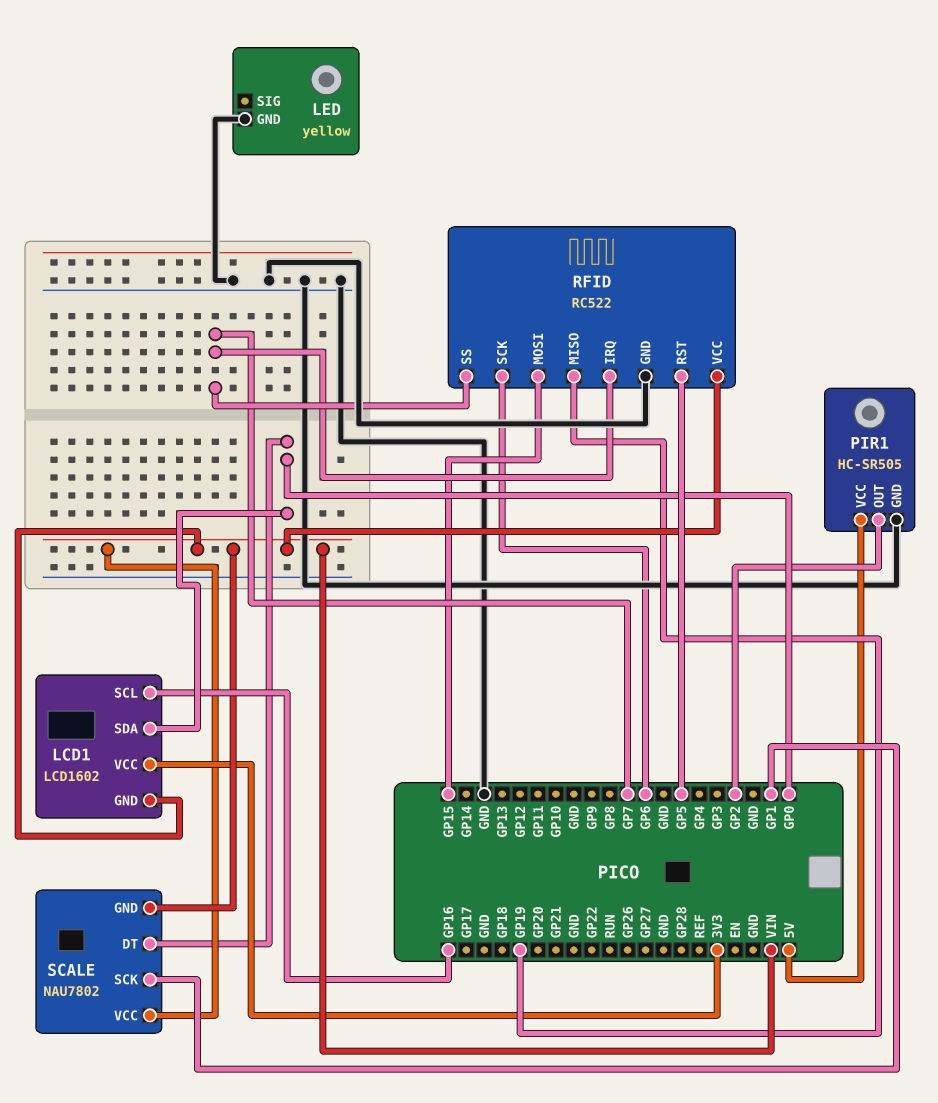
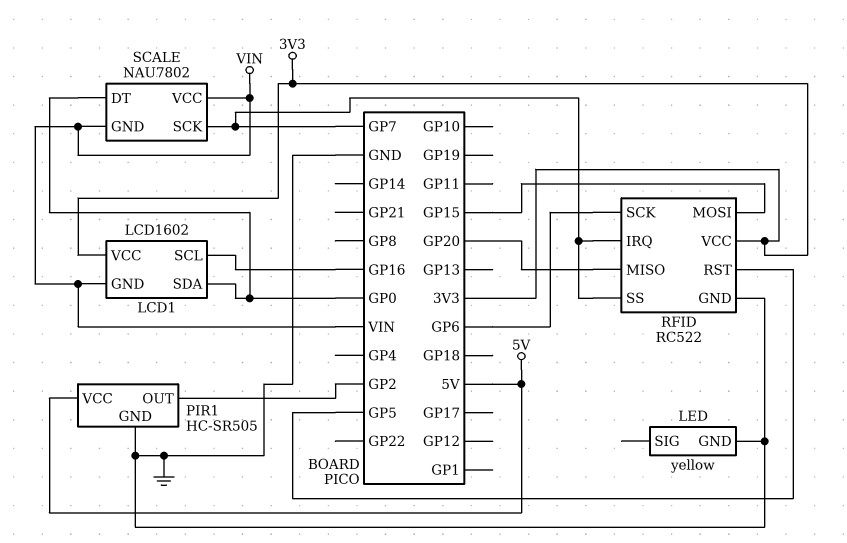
RFID pin MISO: GP19 -> GP20
RFID pin VCC: VIN -> 3V3
SCALE pin SCK: GP1 -> GP7

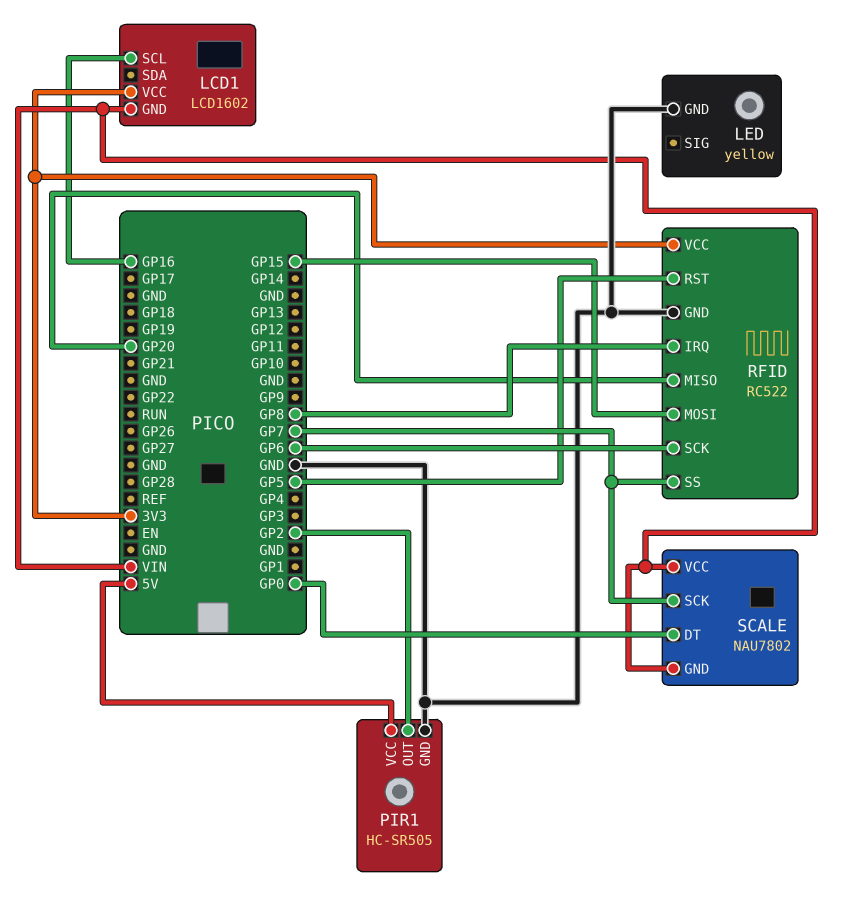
LCD1 pin SDA: GP0 -> none
RFID pin IRQ: GP7 -> GP8

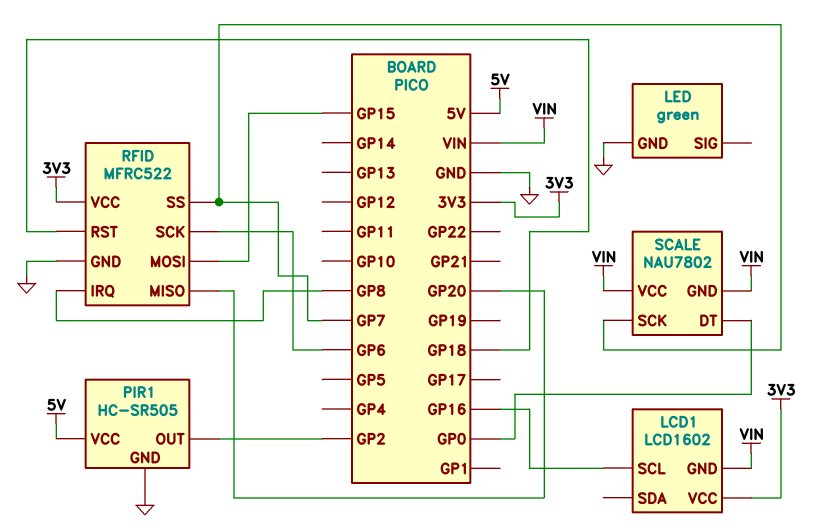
LED: yellow -> green
RFID: RC522 -> MFRC522
RFID pin RST: GP5 -> GP18

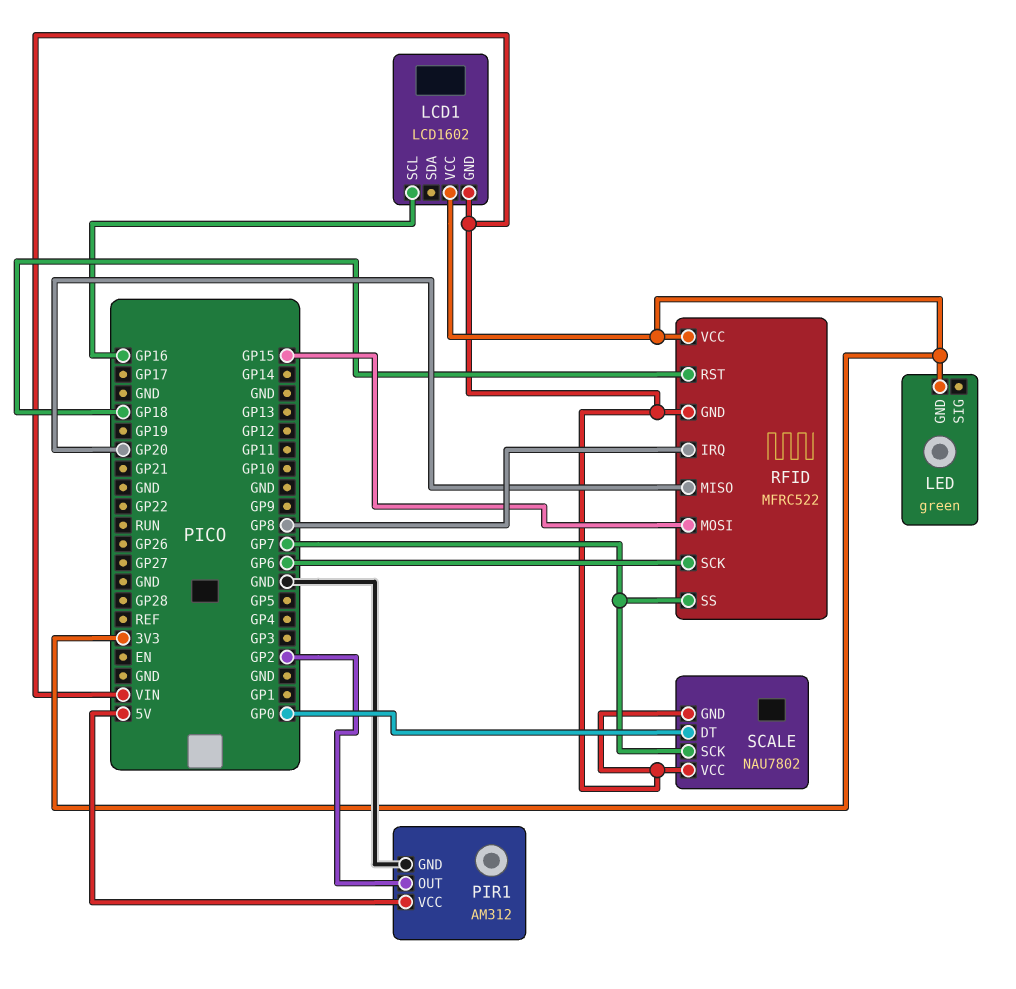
LED pin GND: GND -> 3V3
PIR1: HC-SR505 -> AM312
RFID pin GND: GND -> VIN

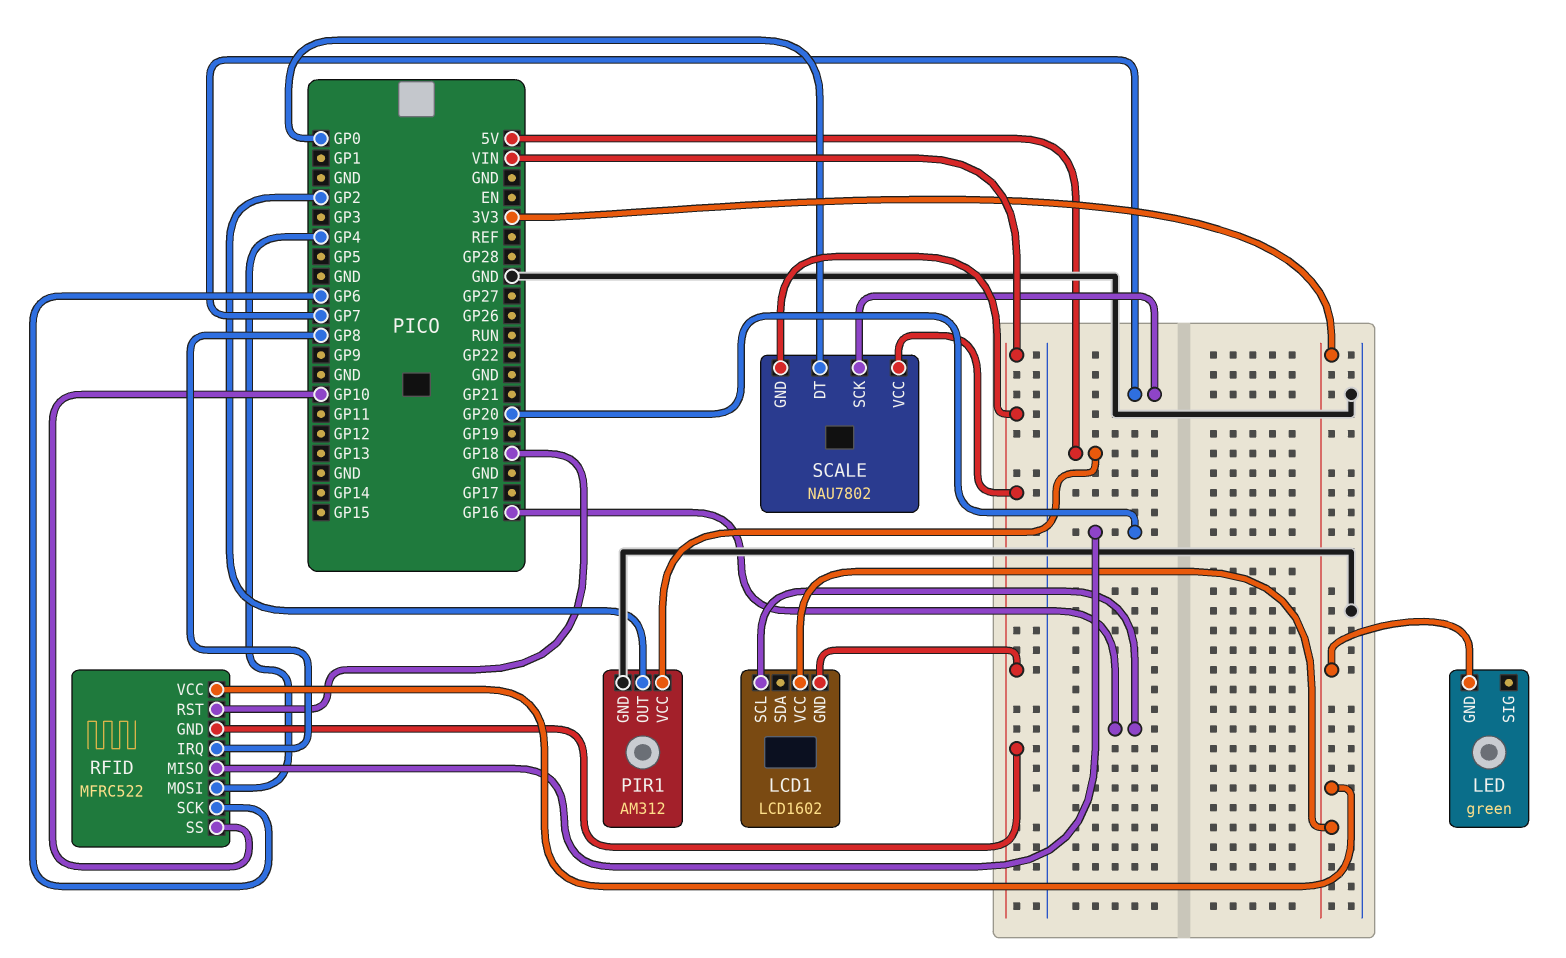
RFID pin MOSI: GP15 -> GP4
RFID pin SS: GP7 -> GP10

